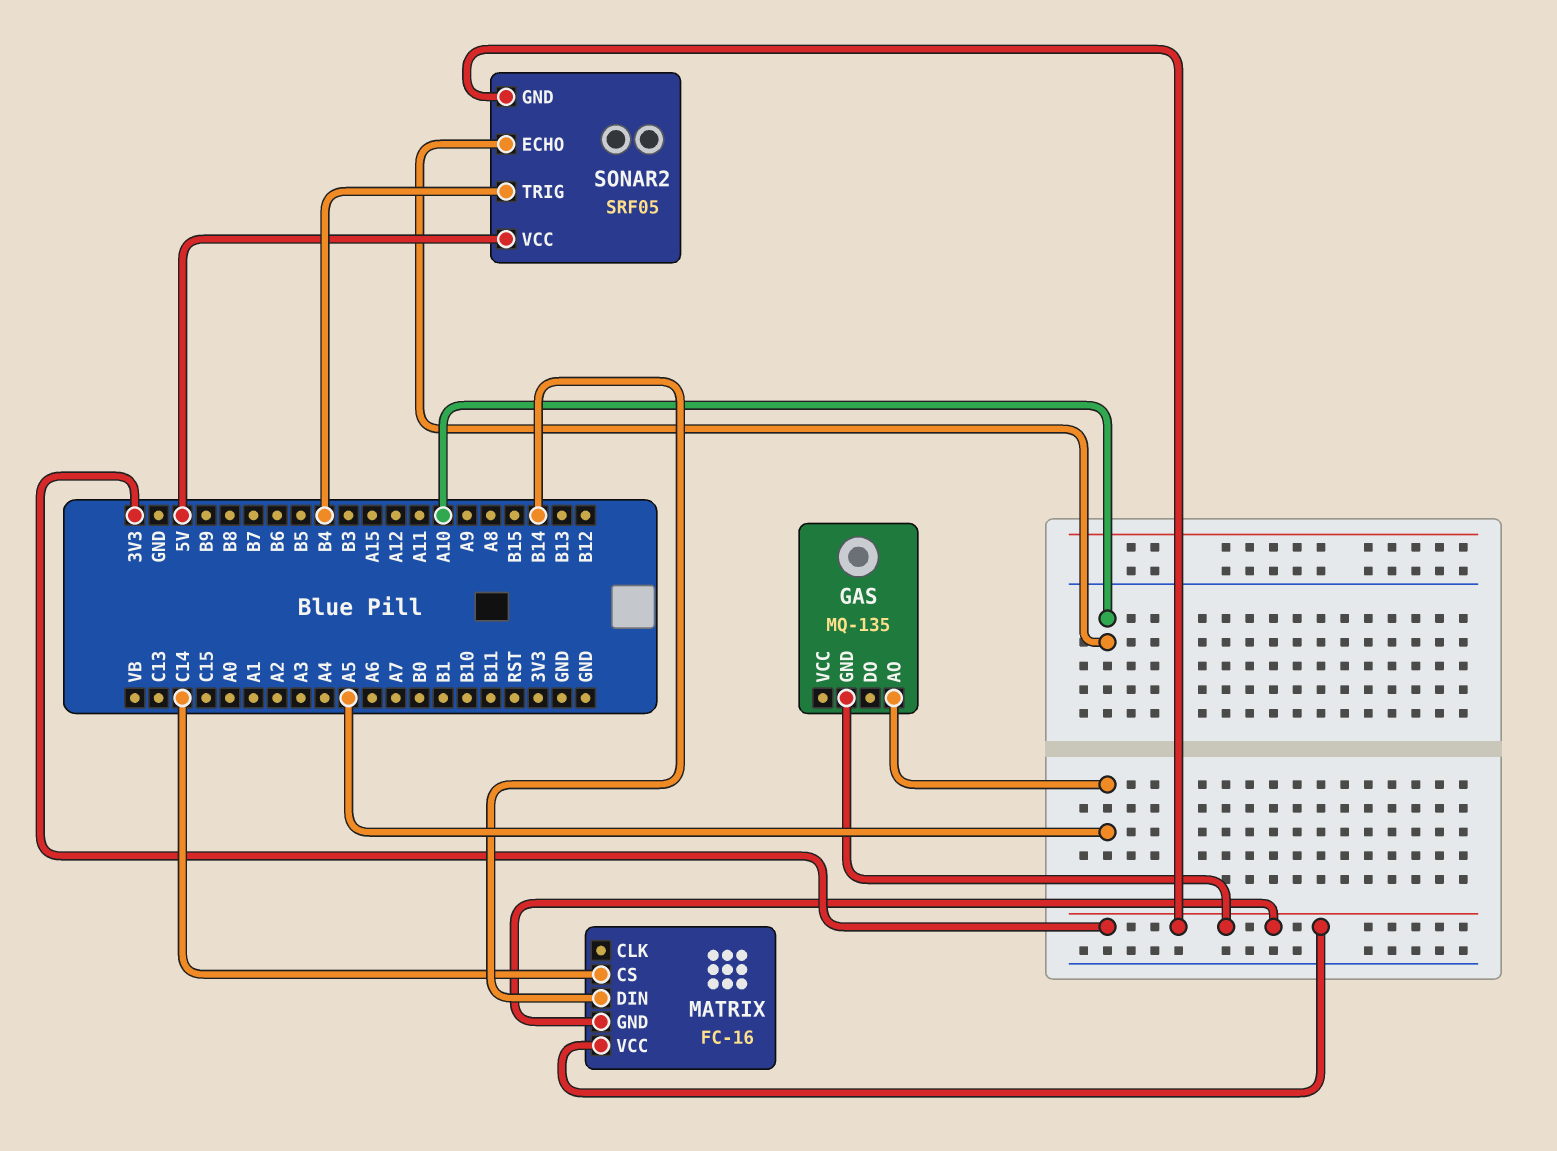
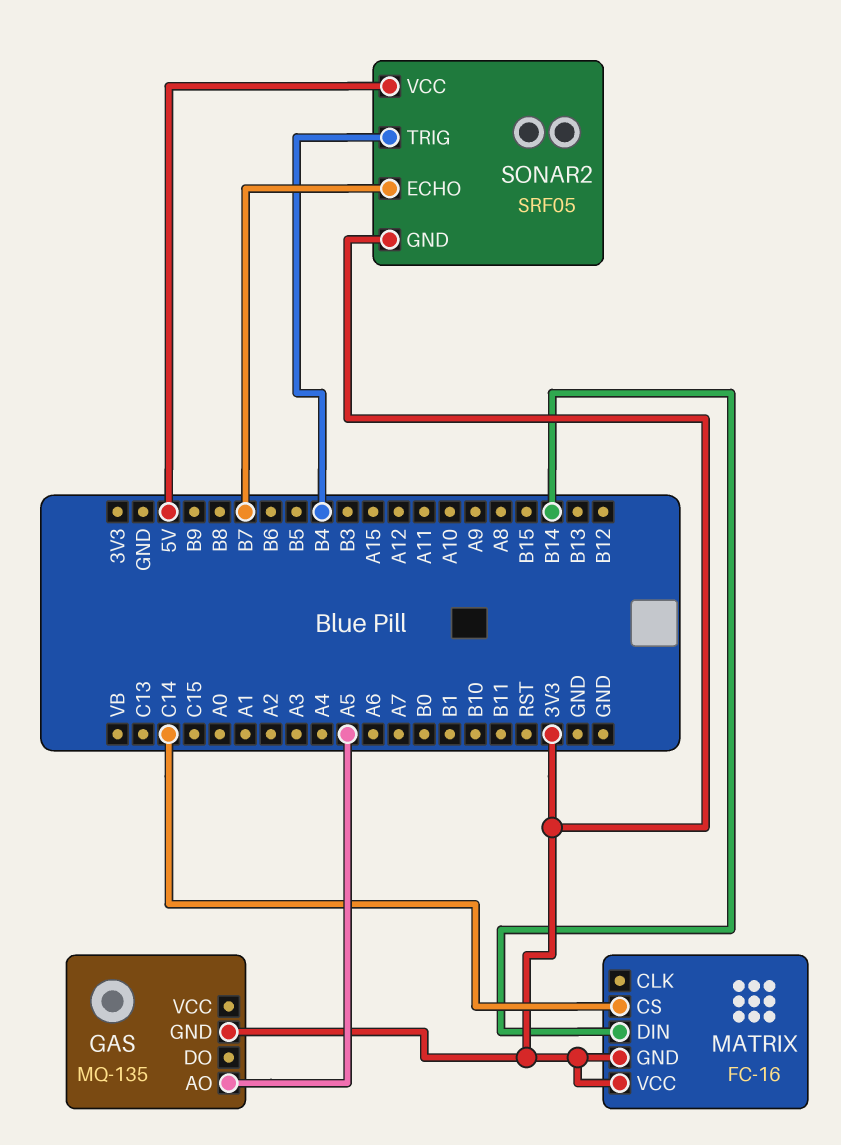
SONAR2 pin ECHO: A10 -> B7

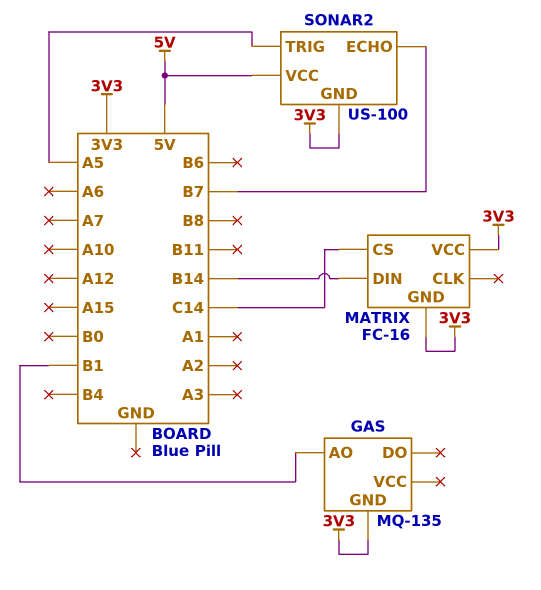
GAS pin AO: A5 -> B1
SONAR2: SRF05 -> US-100
SONAR2 pin TRIG: B4 -> A5

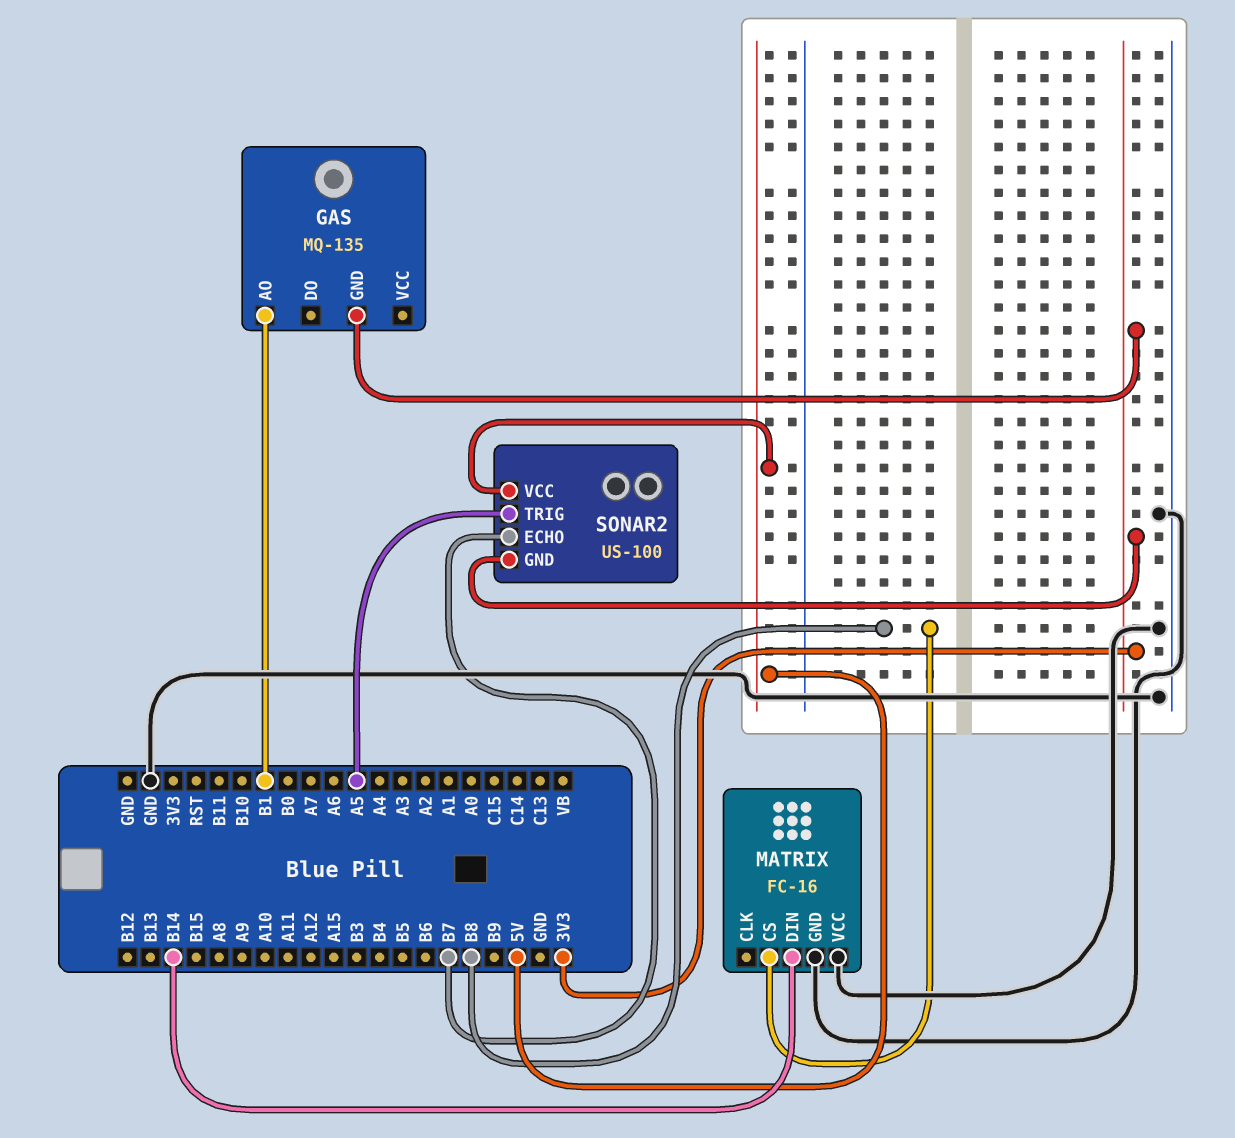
MATRIX pin CS: C14 -> B8
MATRIX pin GND: 3V3 -> GND
MATRIX pin VCC: 3V3 -> GND

